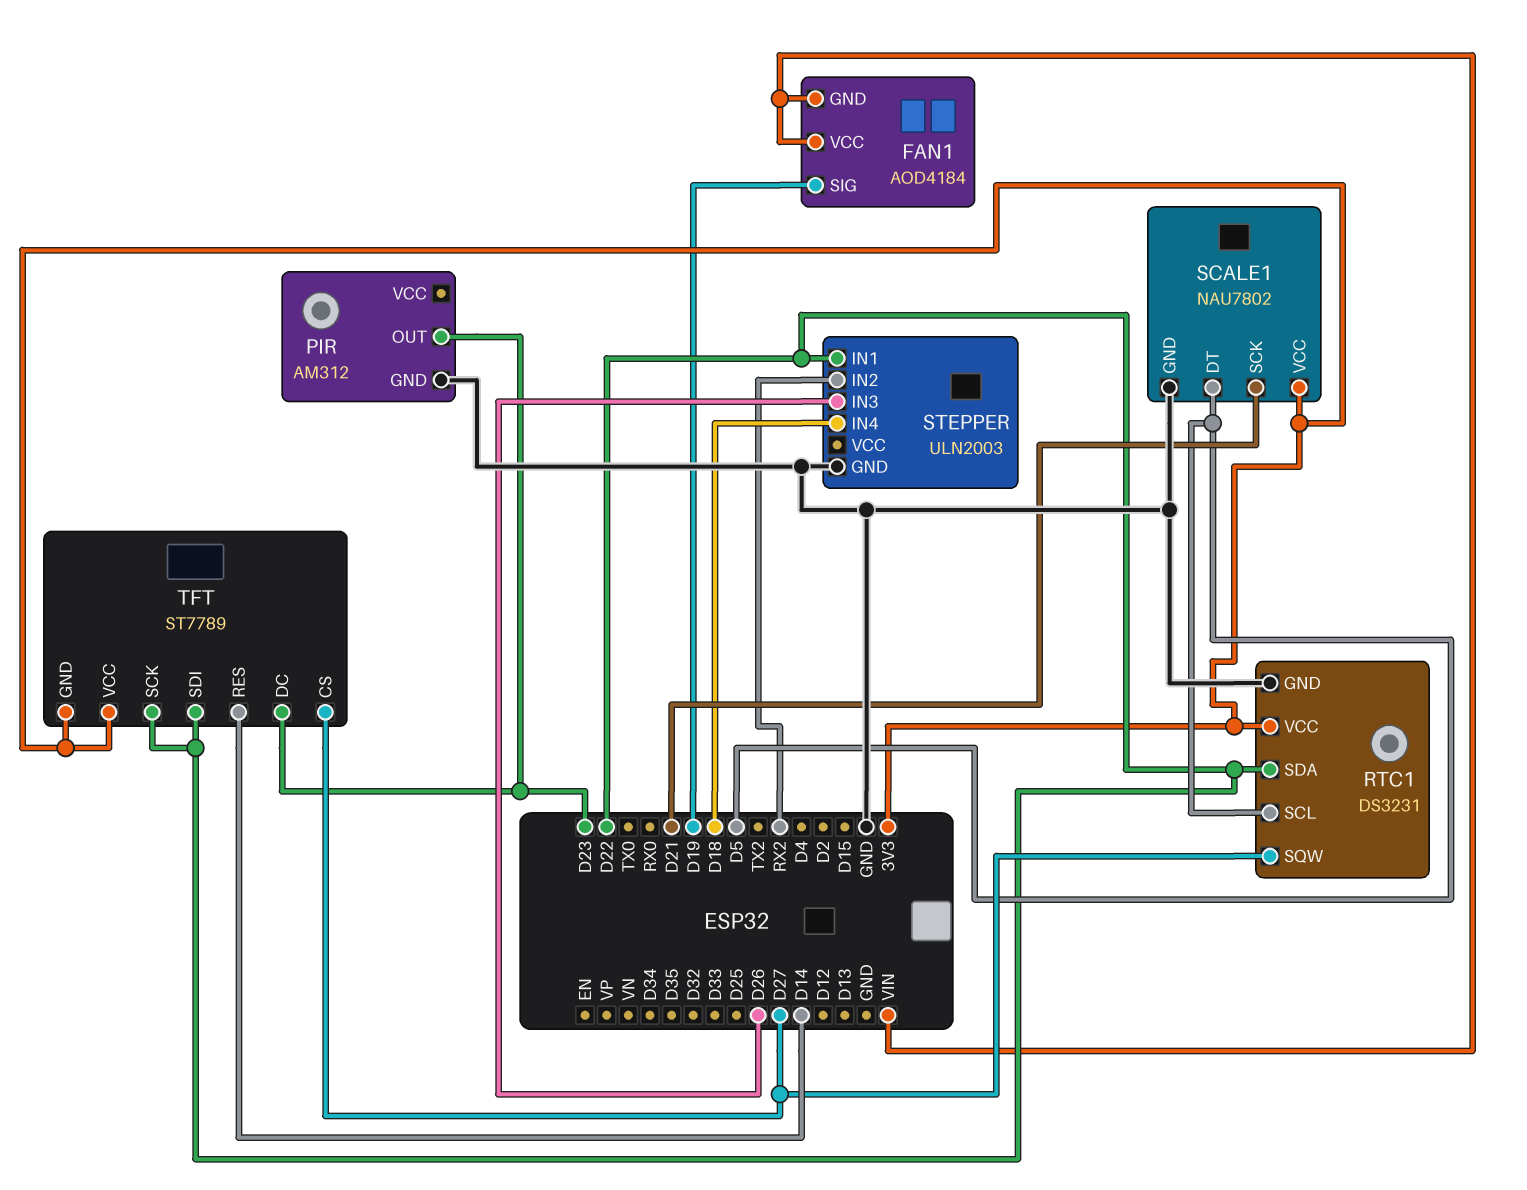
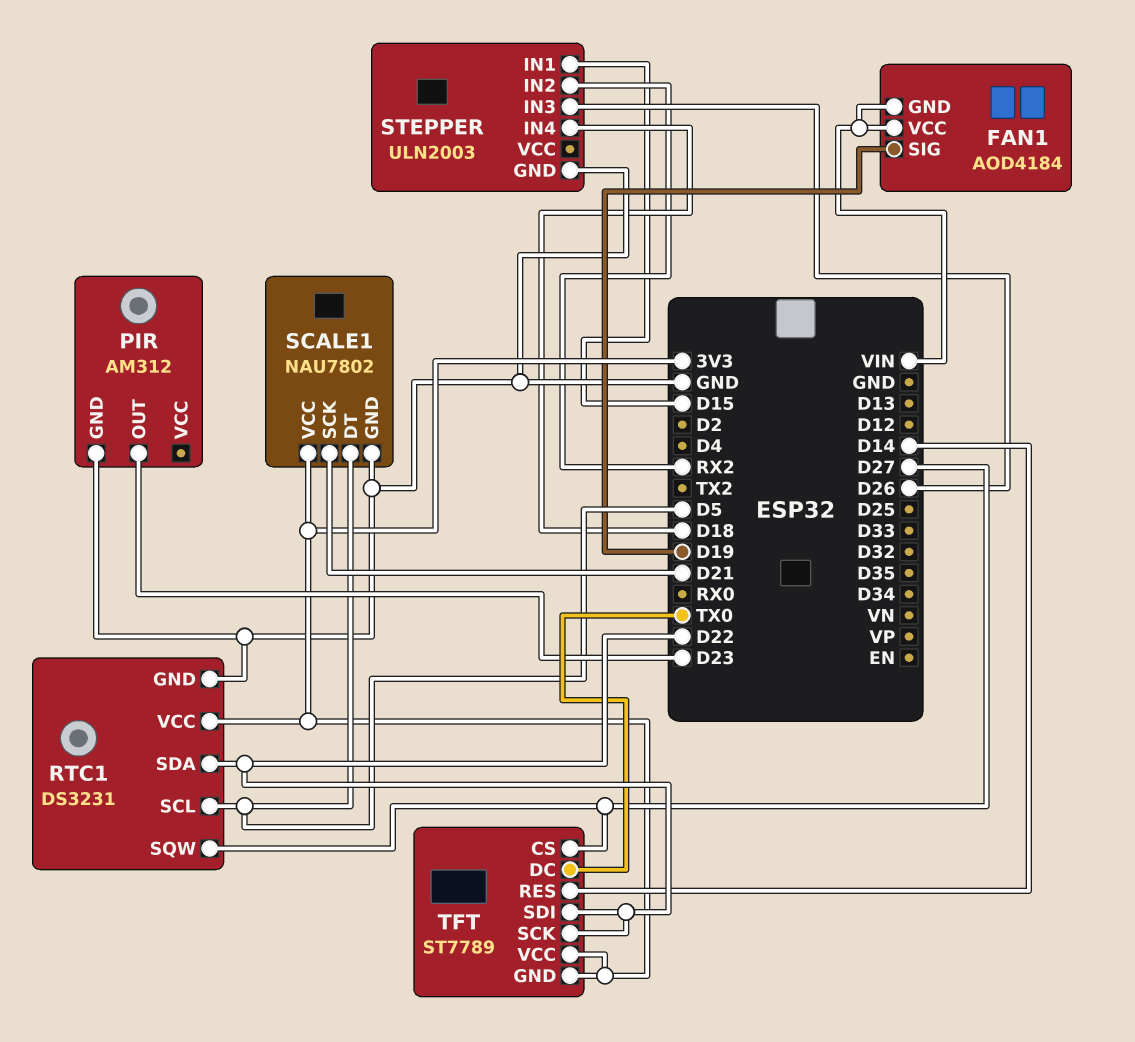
STEPPER pin IN1: D22 -> D15
TFT pin DC: D23 -> TX0

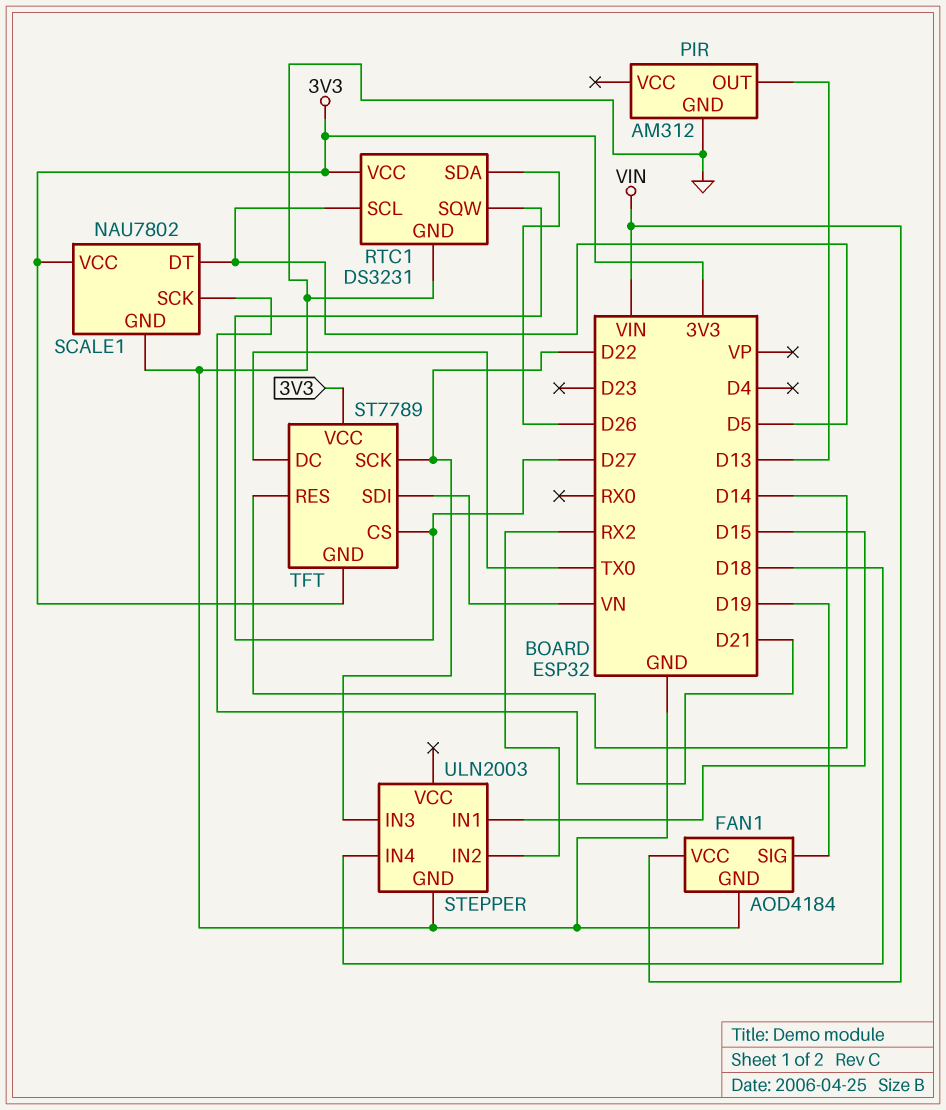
FAN1 pin GND: VIN -> GND
PIR pin OUT: D23 -> D13
RTC1 pin SDA: D22 -> D26
STEPPER pin IN3: D26 -> D22
TFT pin SDI: D22 -> VN

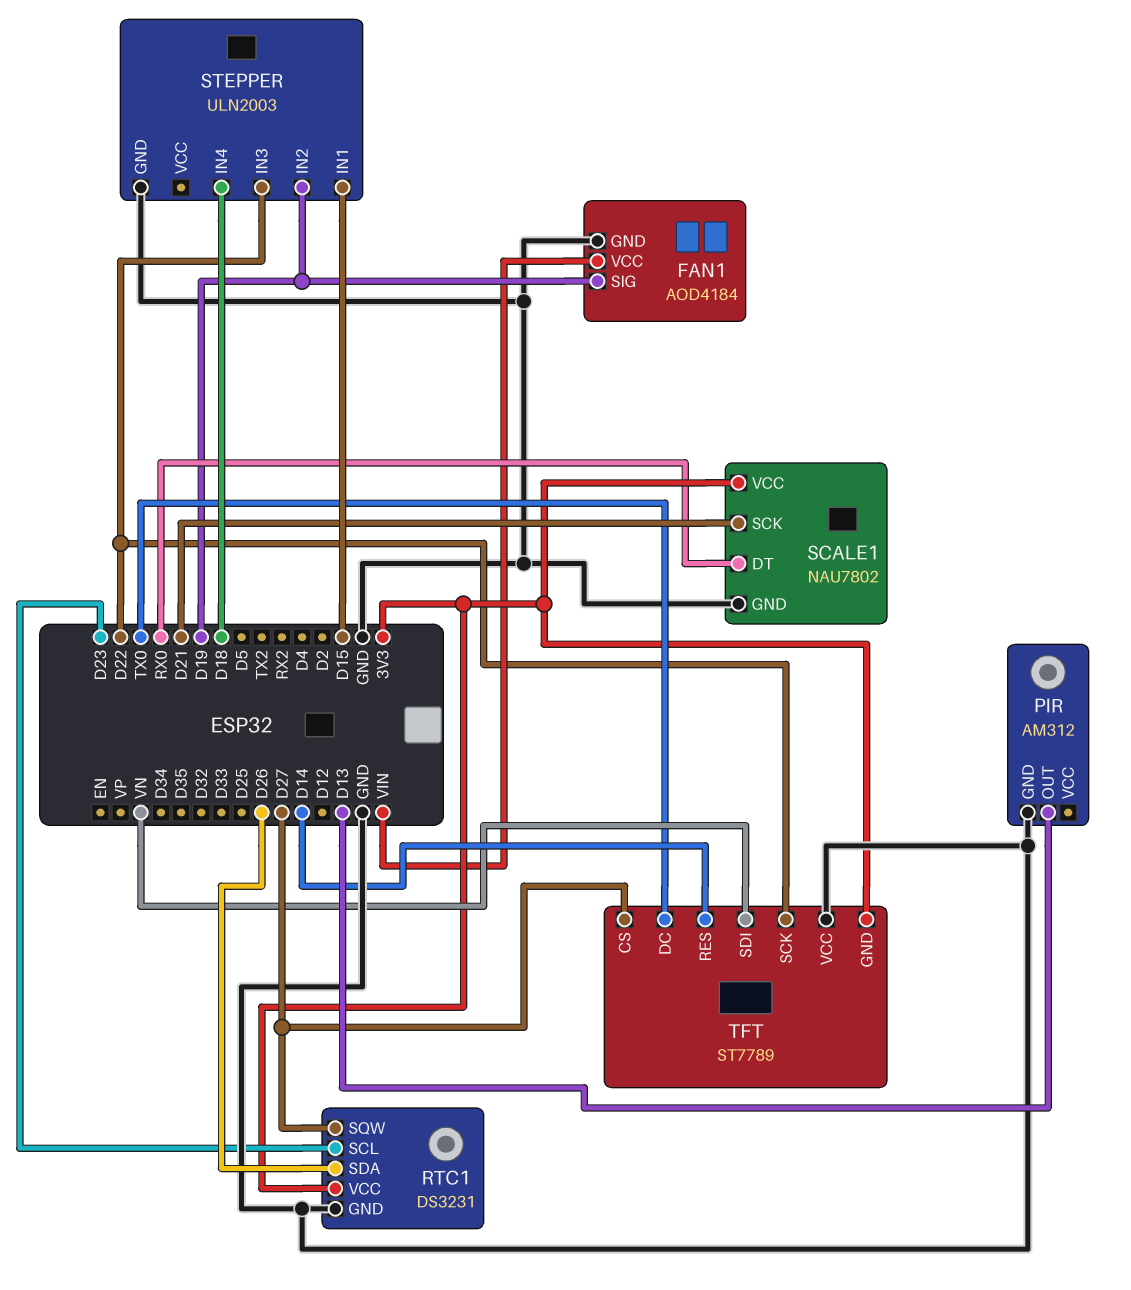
RTC1 pin SCL: D5 -> D23
SCALE1 pin DT: D5 -> RX0
STEPPER pin IN2: RX2 -> D19
TFT pin VCC: 3V3 -> GND

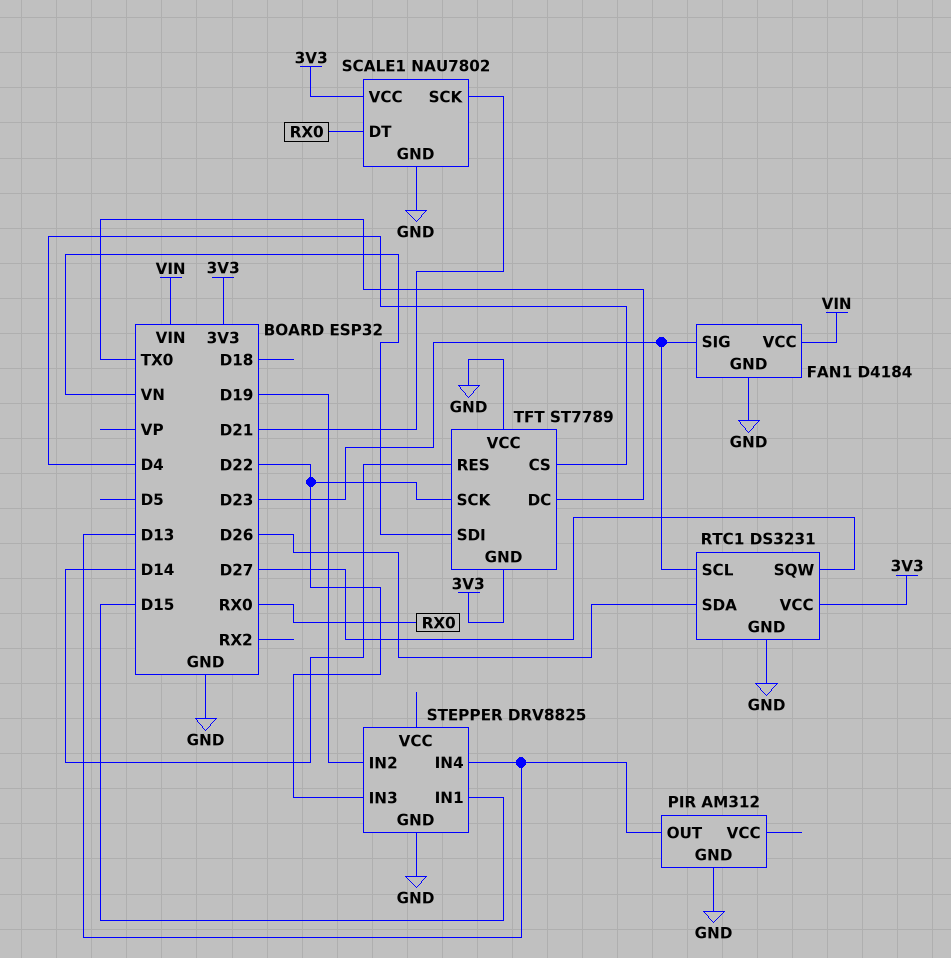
FAN1: AOD4184 -> D4184
FAN1 pin SIG: D19 -> D23
STEPPER: ULN2003 -> DRV8825
STEPPER pin IN4: D18 -> D13
TFT pin CS: D27 -> D4

